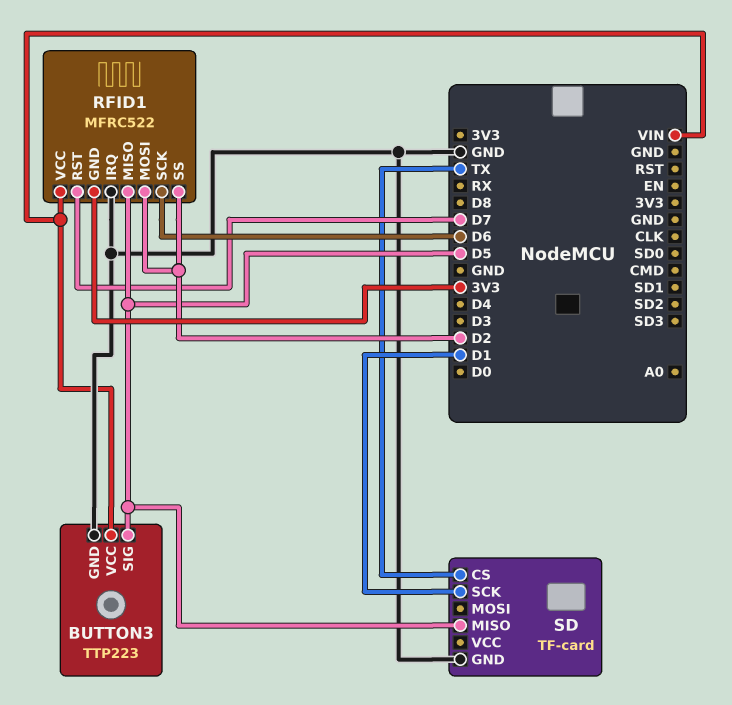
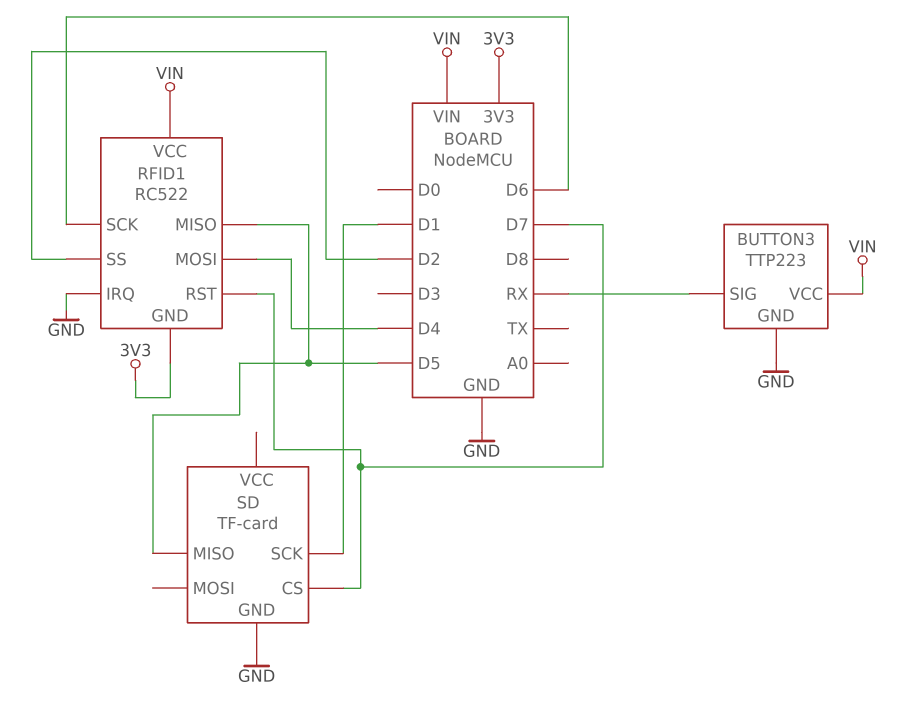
BUTTON3 pin SIG: D5 -> RX
RFID1: MFRC522 -> RC522
RFID1 pin MOSI: D2 -> D4
SD pin CS: TX -> D7

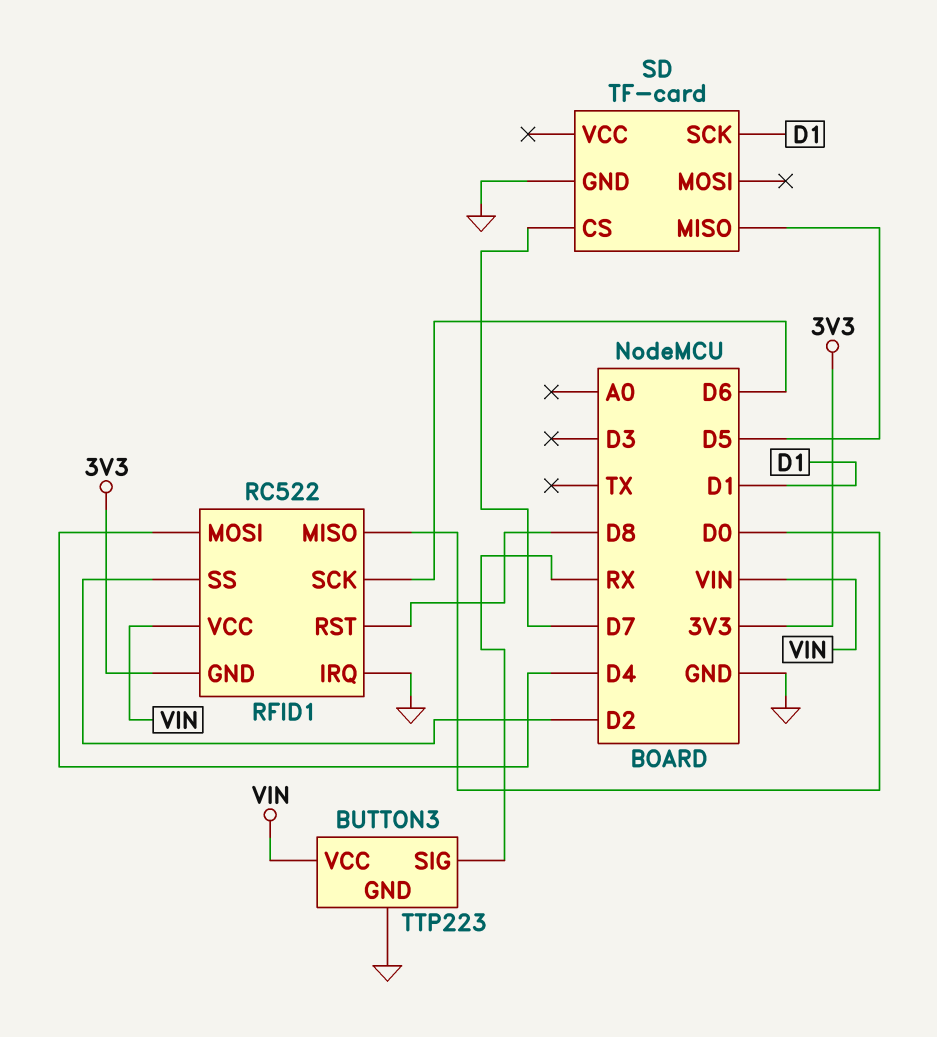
RFID1 pin MISO: D5 -> D0
RFID1 pin RST: D7 -> D8

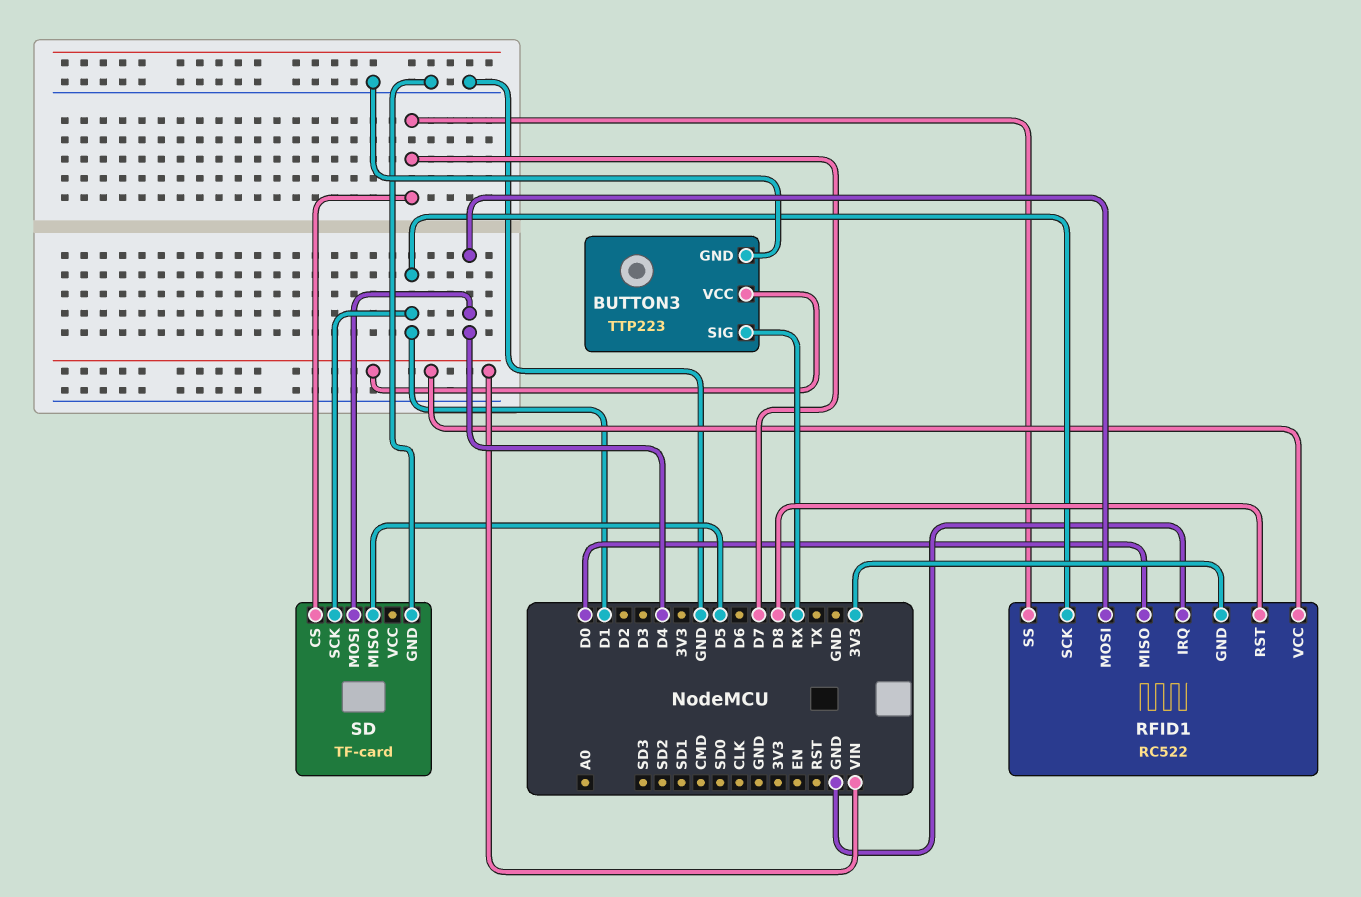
RFID1 pin SCK: D6 -> D1
RFID1 pin SS: D2 -> D7
SD pin MOSI: none -> D4

